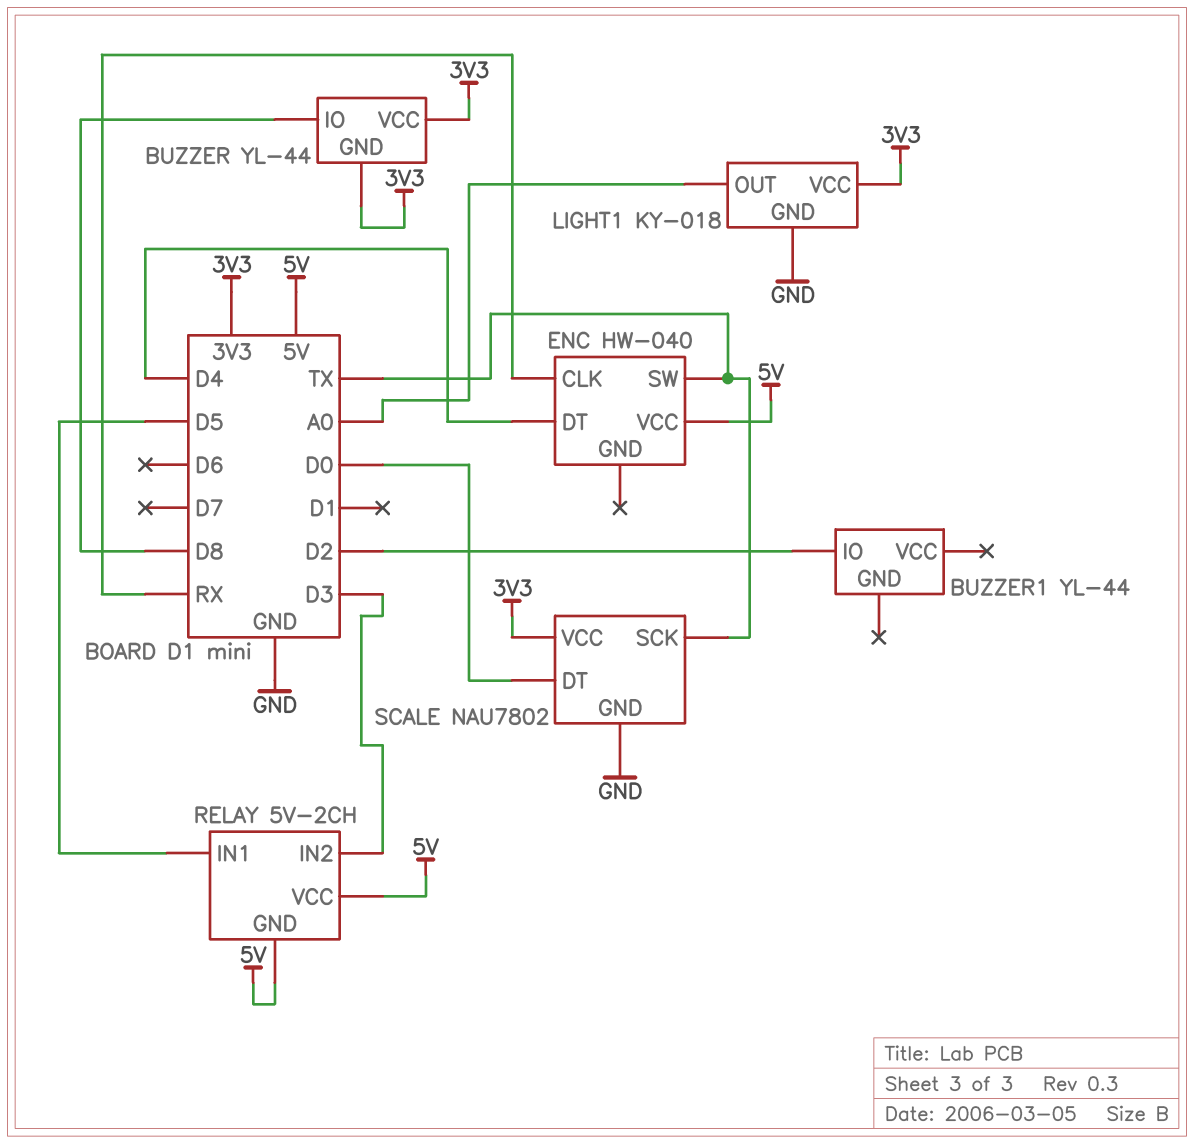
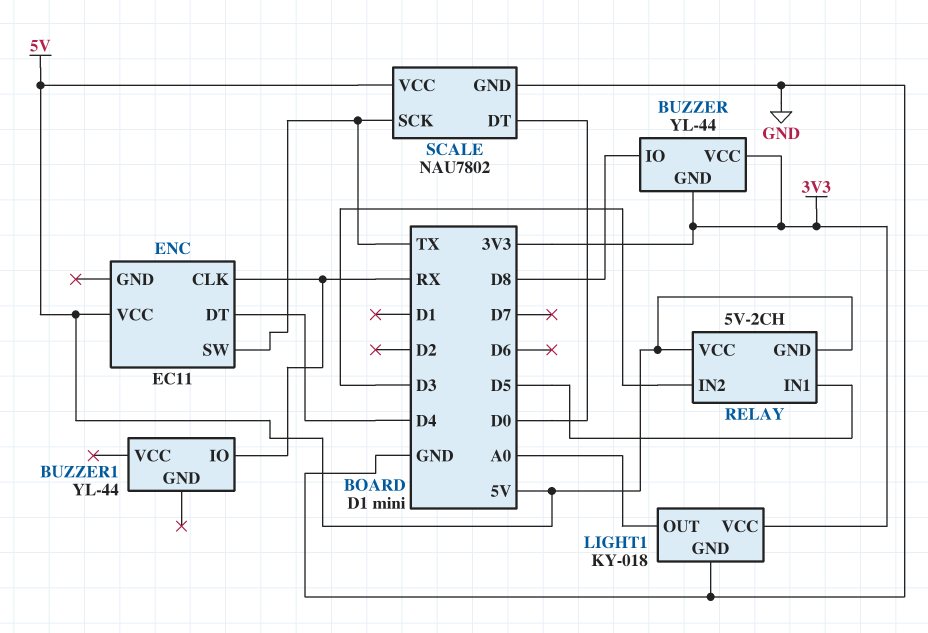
BUZZER1 pin IO: D2 -> RX
ENC: HW-040 -> EC11
SCALE pin VCC: 3V3 -> 5V

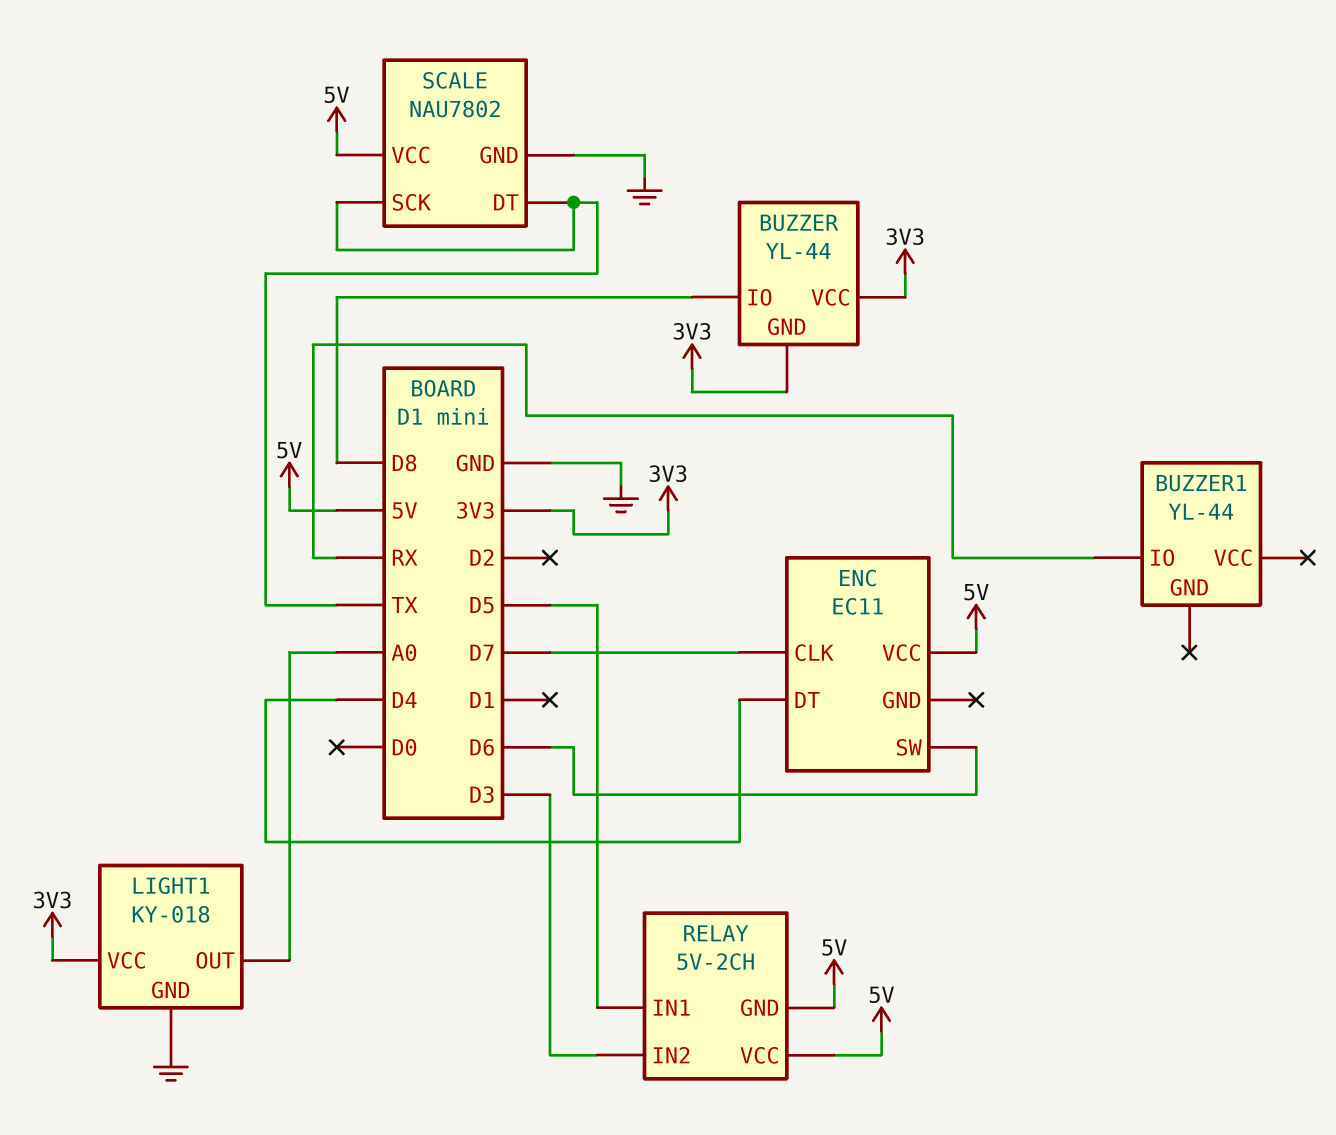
ENC pin CLK: RX -> D7
ENC pin SW: TX -> D6
SCALE pin DT: D0 -> TX

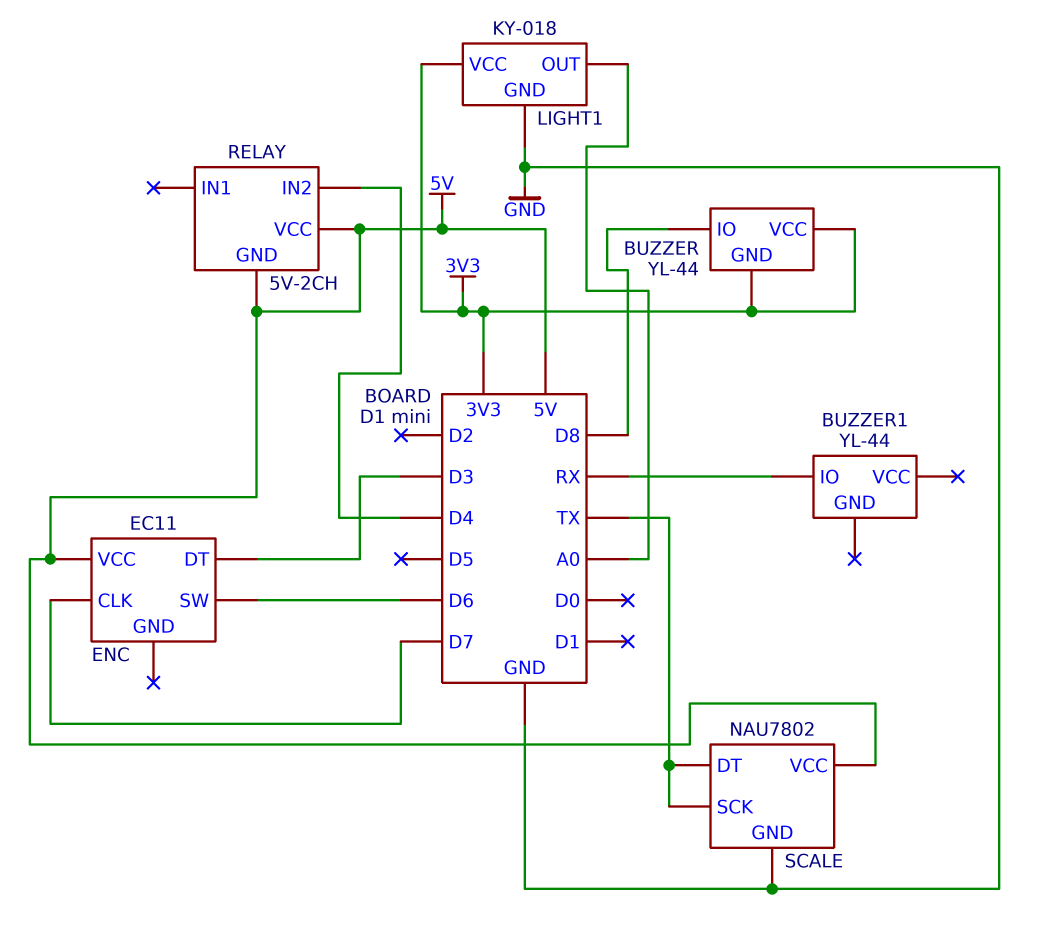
ENC pin DT: D4 -> D3
RELAY pin IN1: D5 -> none
RELAY pin IN2: D3 -> D4

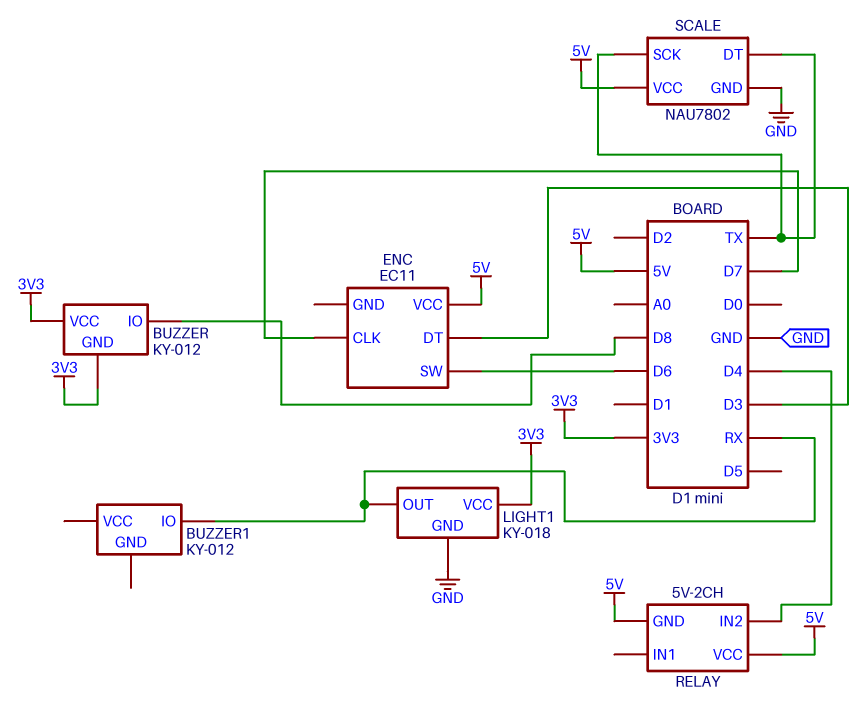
BUZZER: YL-44 -> KY-012
BUZZER1: YL-44 -> KY-012
LIGHT1 pin OUT: A0 -> RX

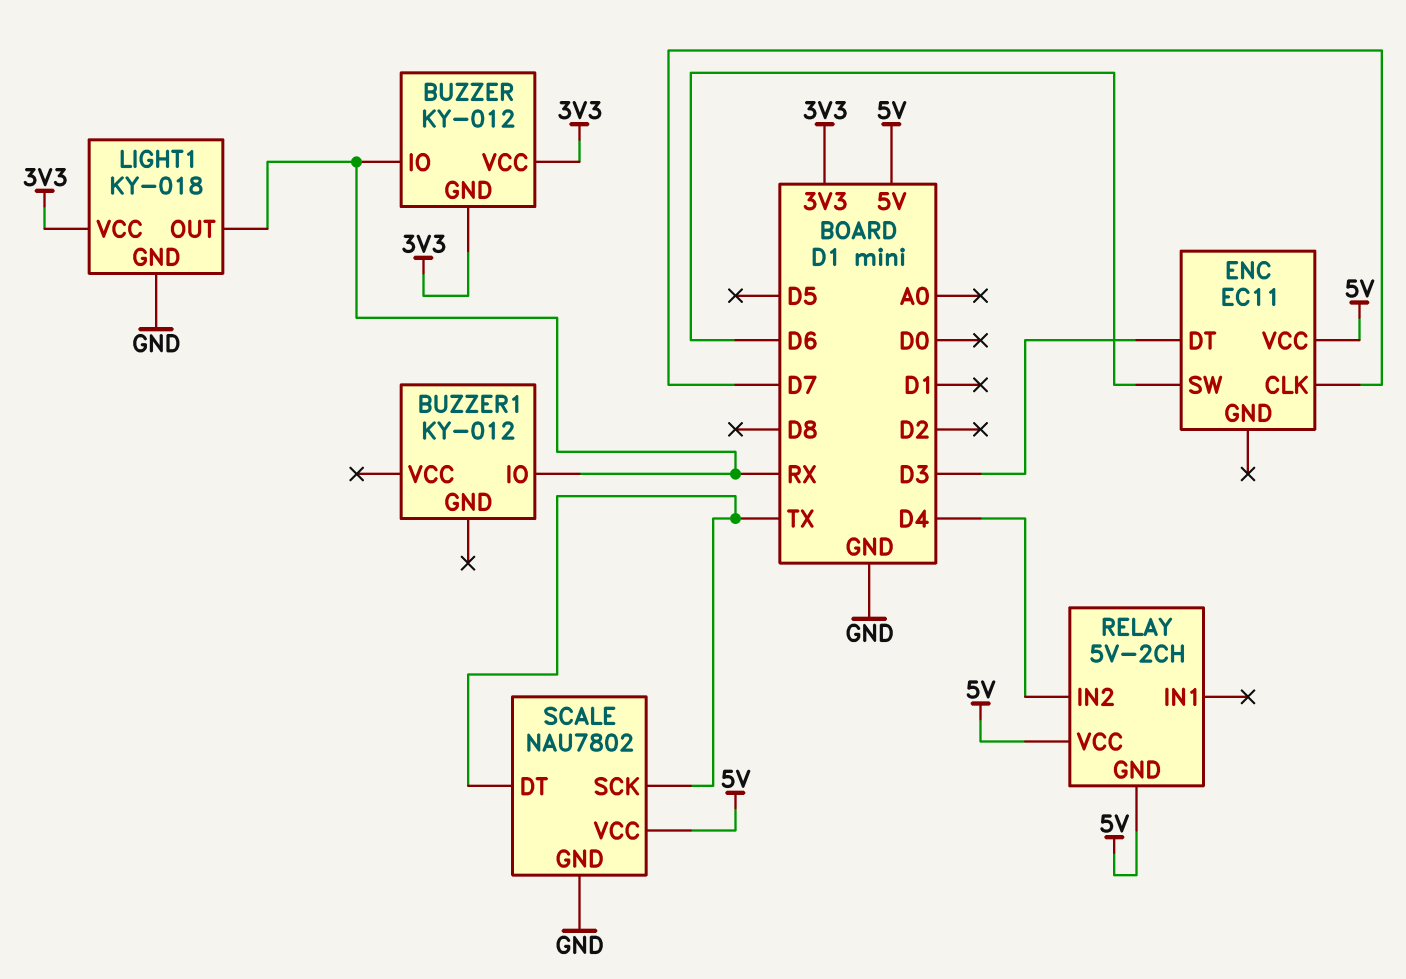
BUZZER pin IO: D8 -> RX

